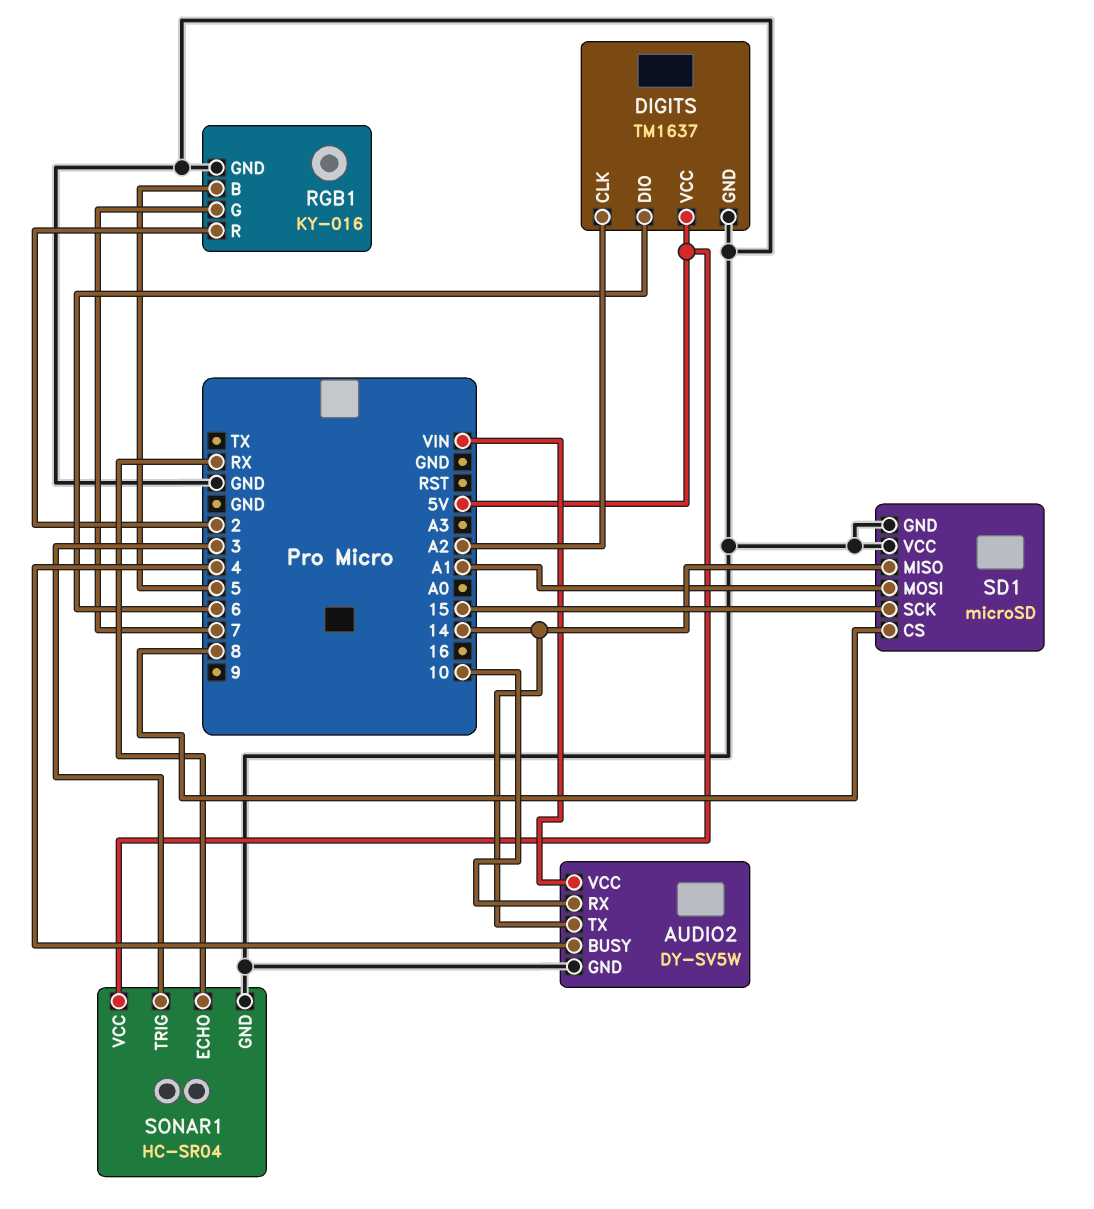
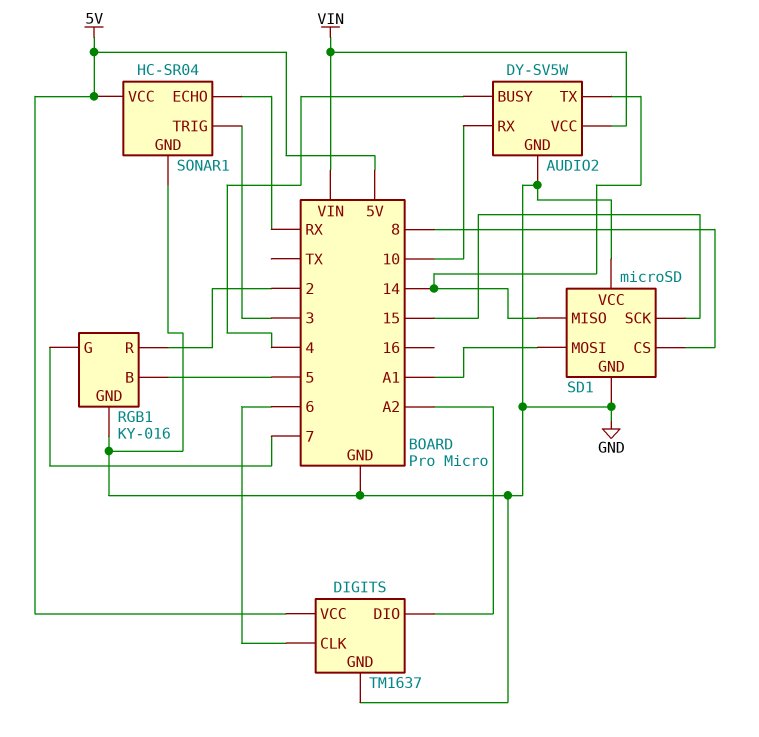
DIGITS pin CLK: A2 -> 6
DIGITS pin DIO: 6 -> A2

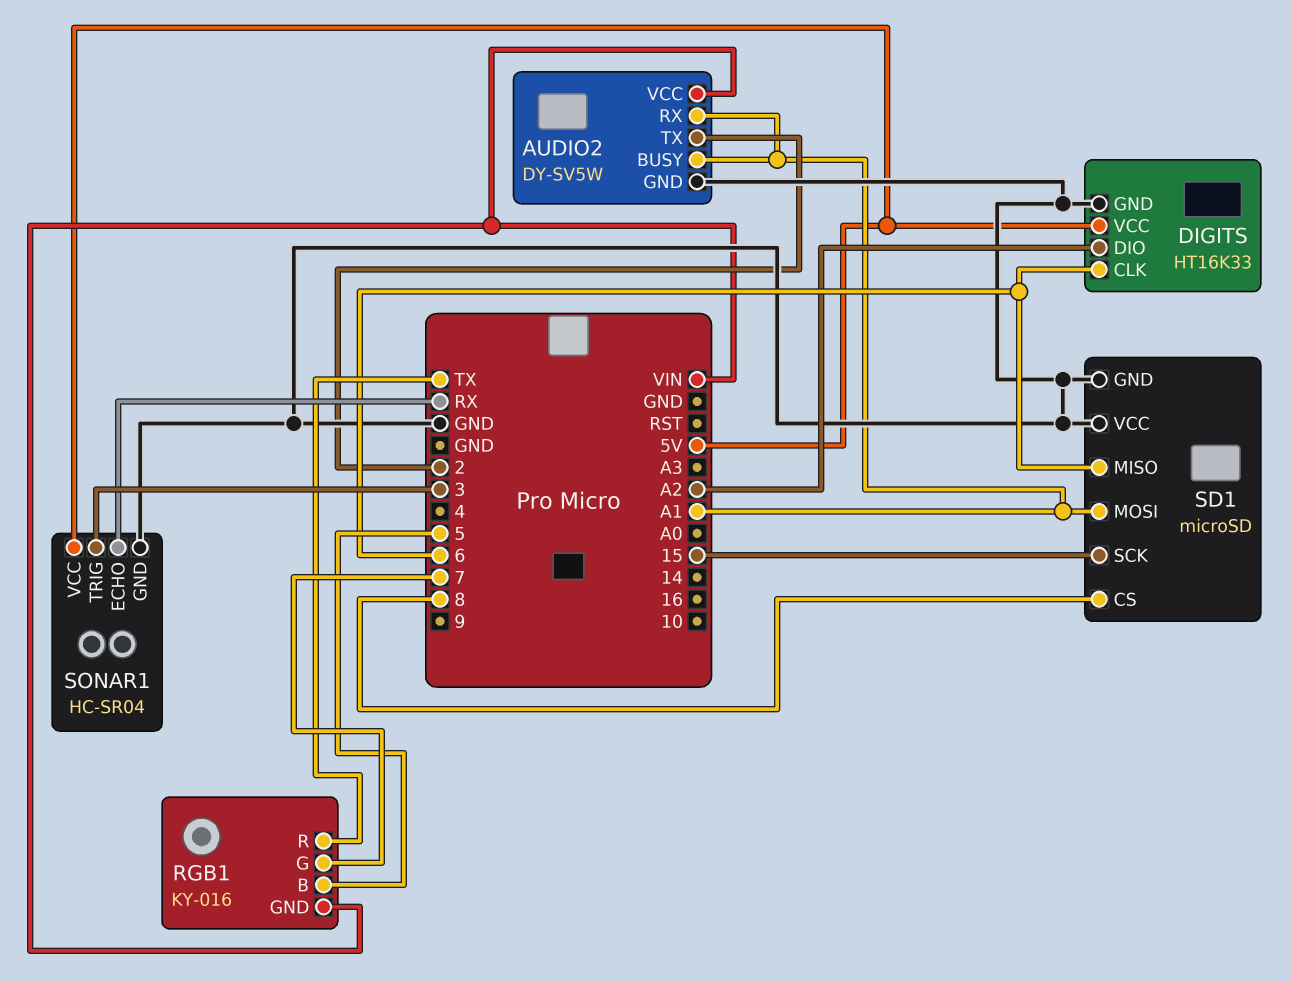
AUDIO2 pin BUSY: 4 -> A1
AUDIO2 pin RX: 10 -> A1
AUDIO2 pin TX: 14 -> 2
DIGITS: TM1637 -> HT16K33
RGB1 pin GND: GND -> VIN
RGB1 pin R: 2 -> TX
SD1 pin MISO: 14 -> 6

